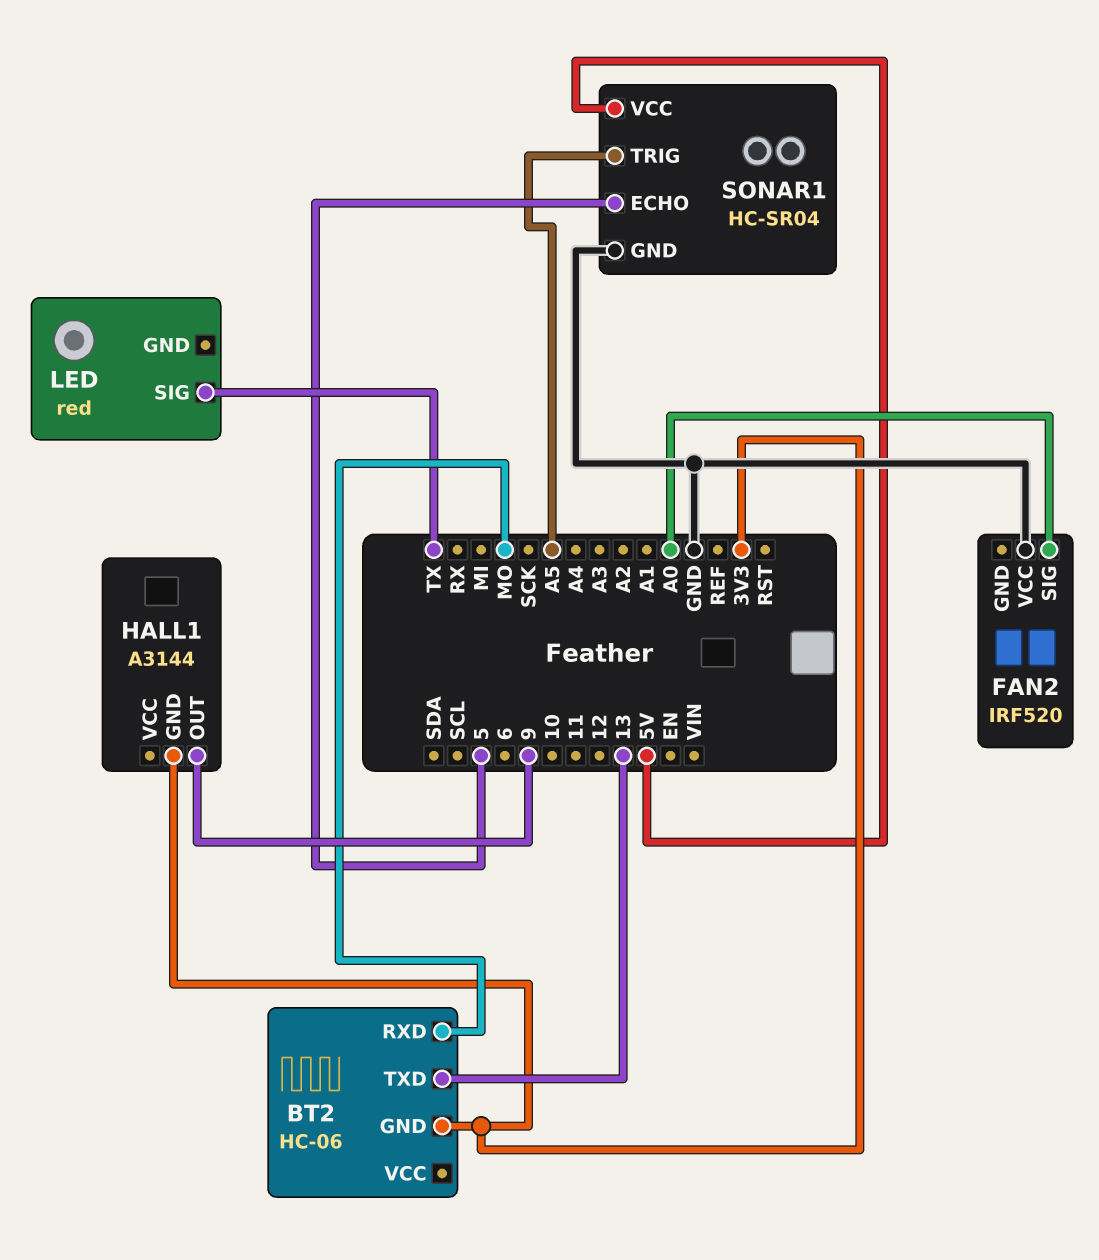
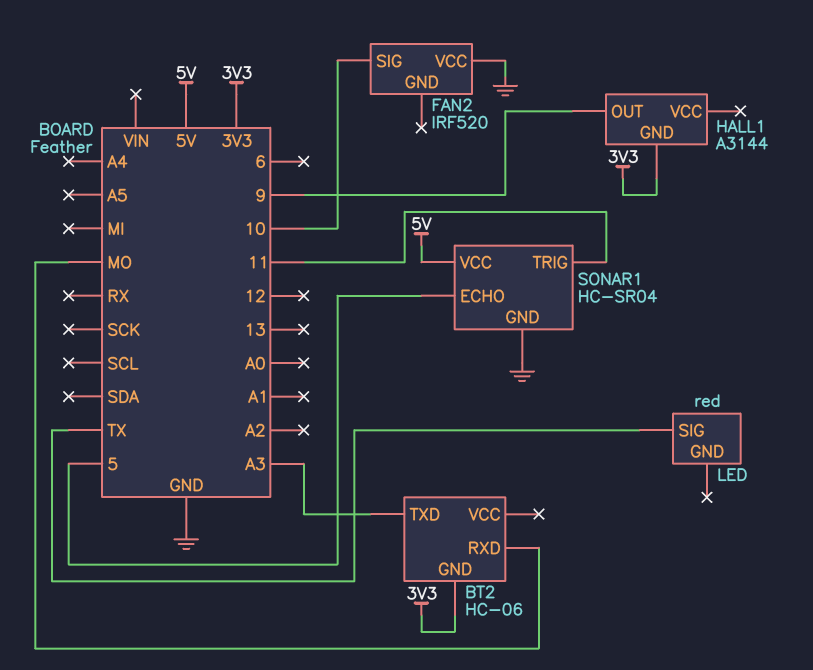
BT2 pin TXD: 13 -> A3
FAN2 pin SIG: A0 -> 10
SONAR1 pin TRIG: A5 -> 11

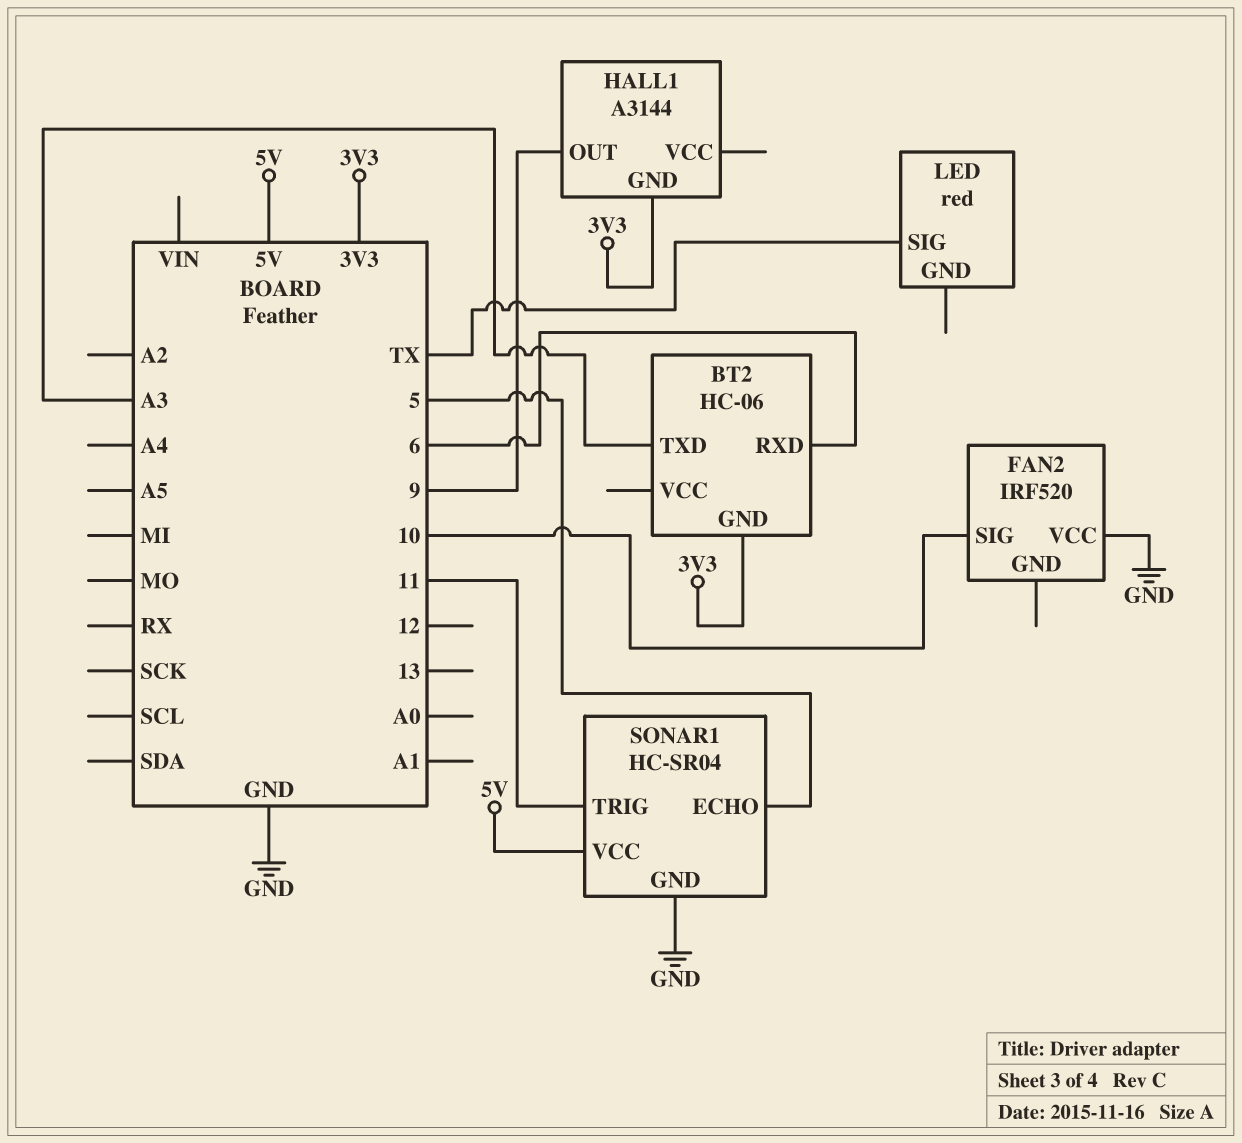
BT2 pin RXD: MO -> 6

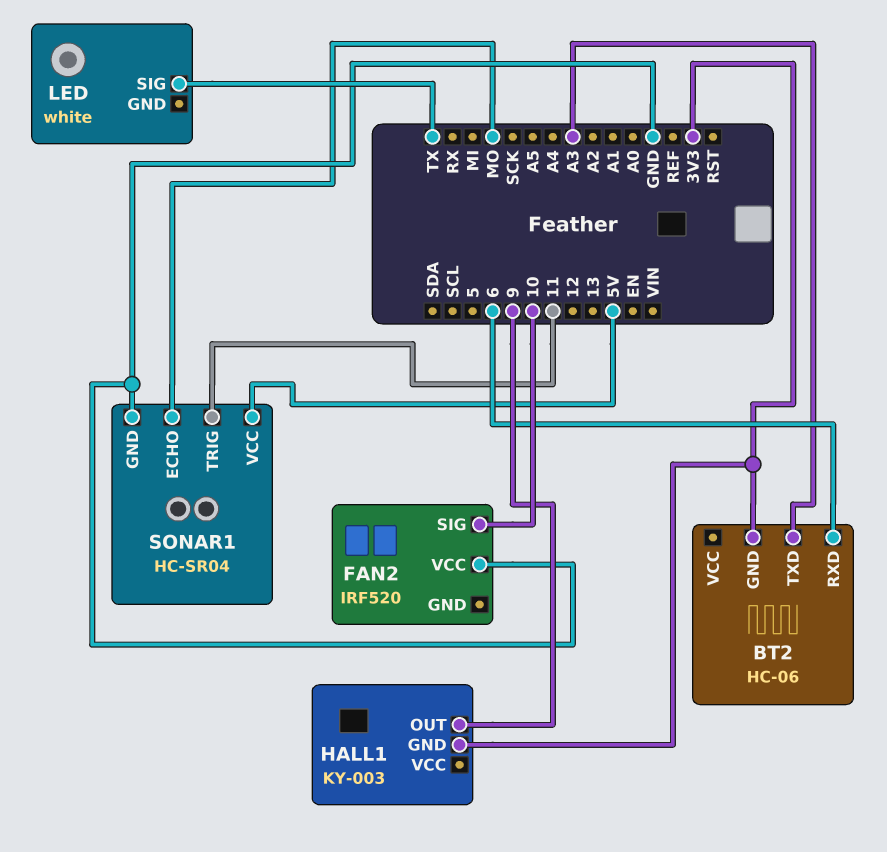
HALL1: A3144 -> KY-003
LED: red -> white
SONAR1 pin ECHO: 5 -> MO

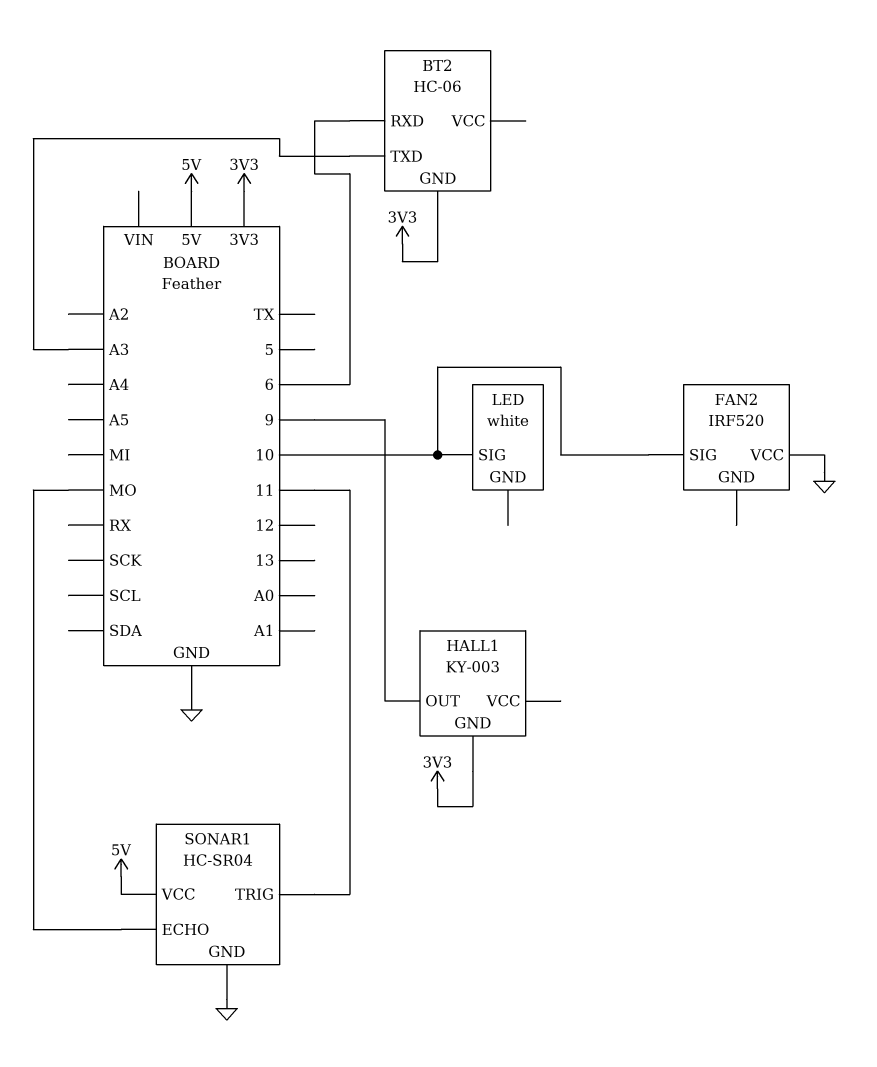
LED pin SIG: TX -> 10

